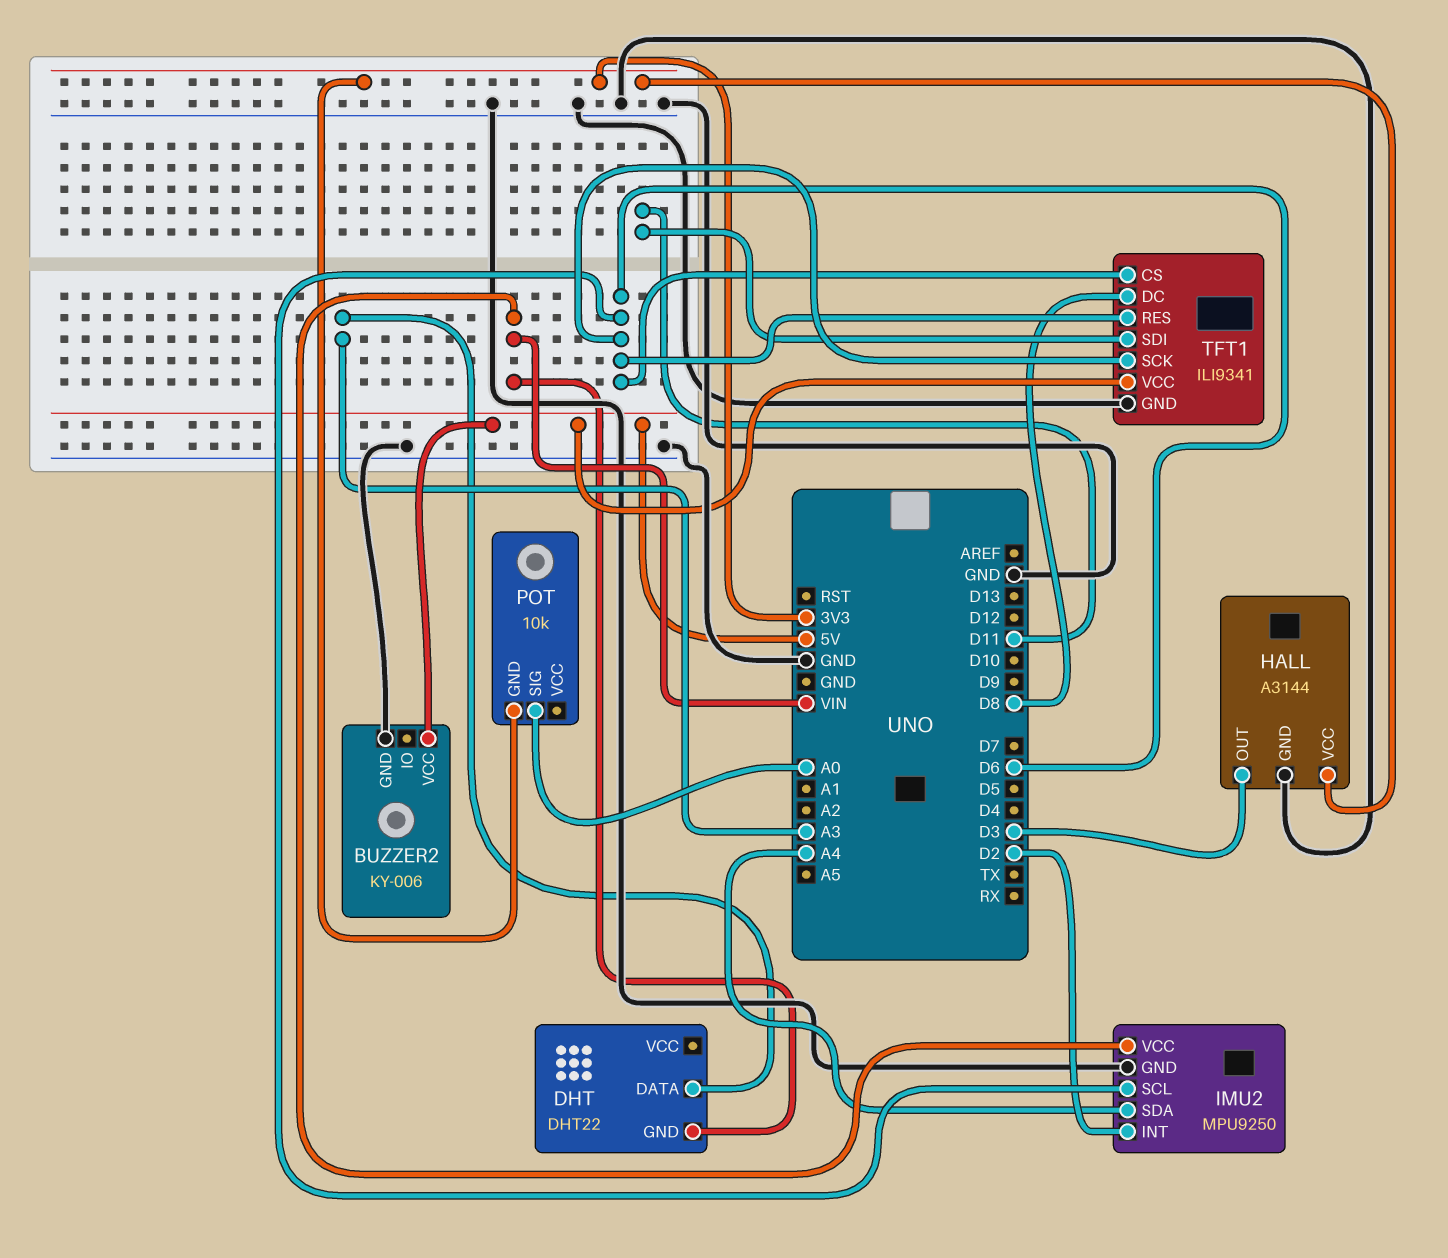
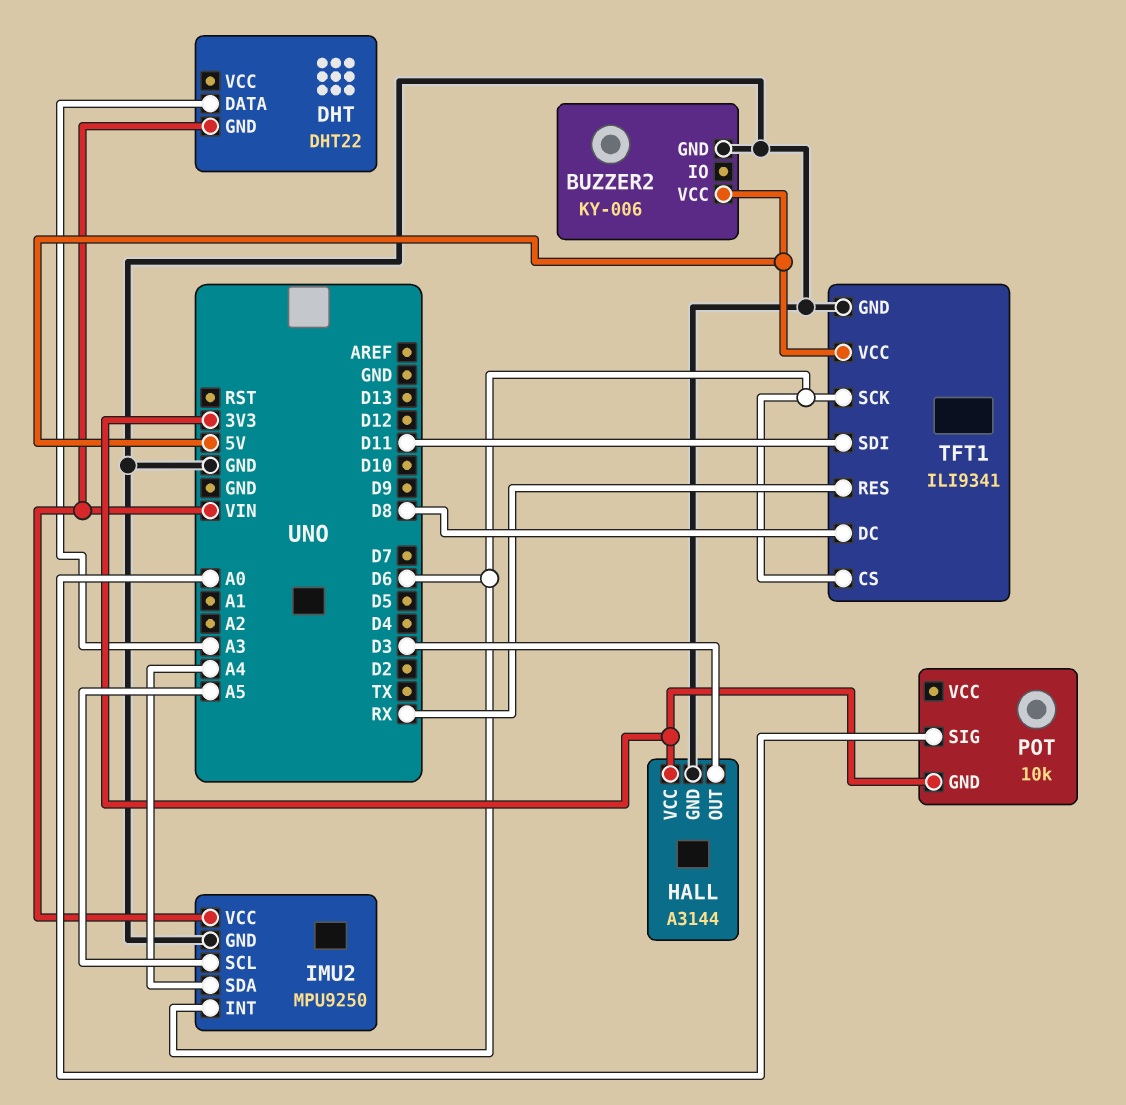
IMU2 pin INT: D2 -> D6
IMU2 pin SCL: D6 -> A5
TFT1 pin RES: D6 -> RX

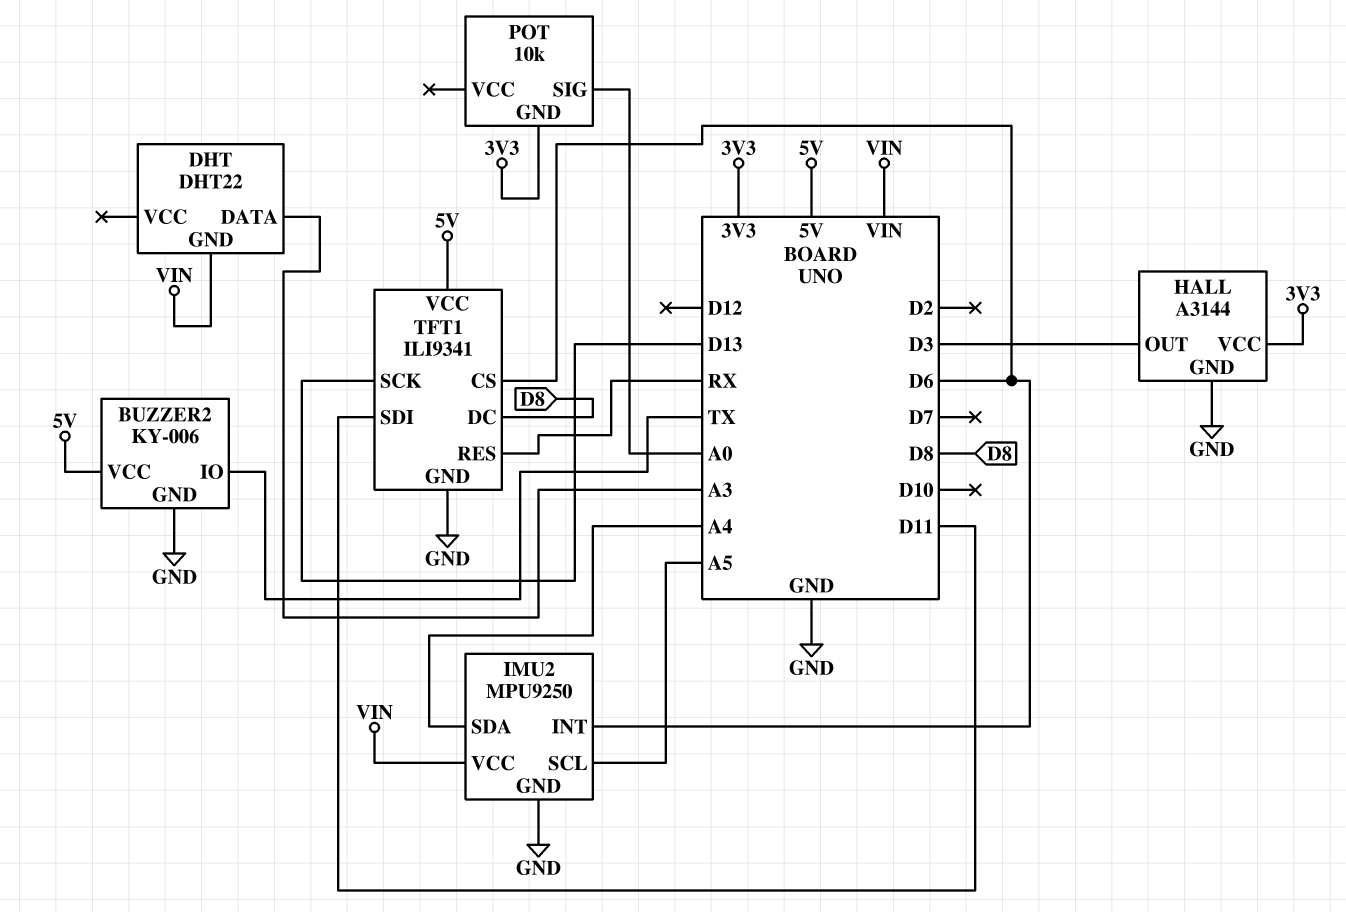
BUZZER2 pin IO: none -> TX
TFT1 pin SCK: D6 -> D13

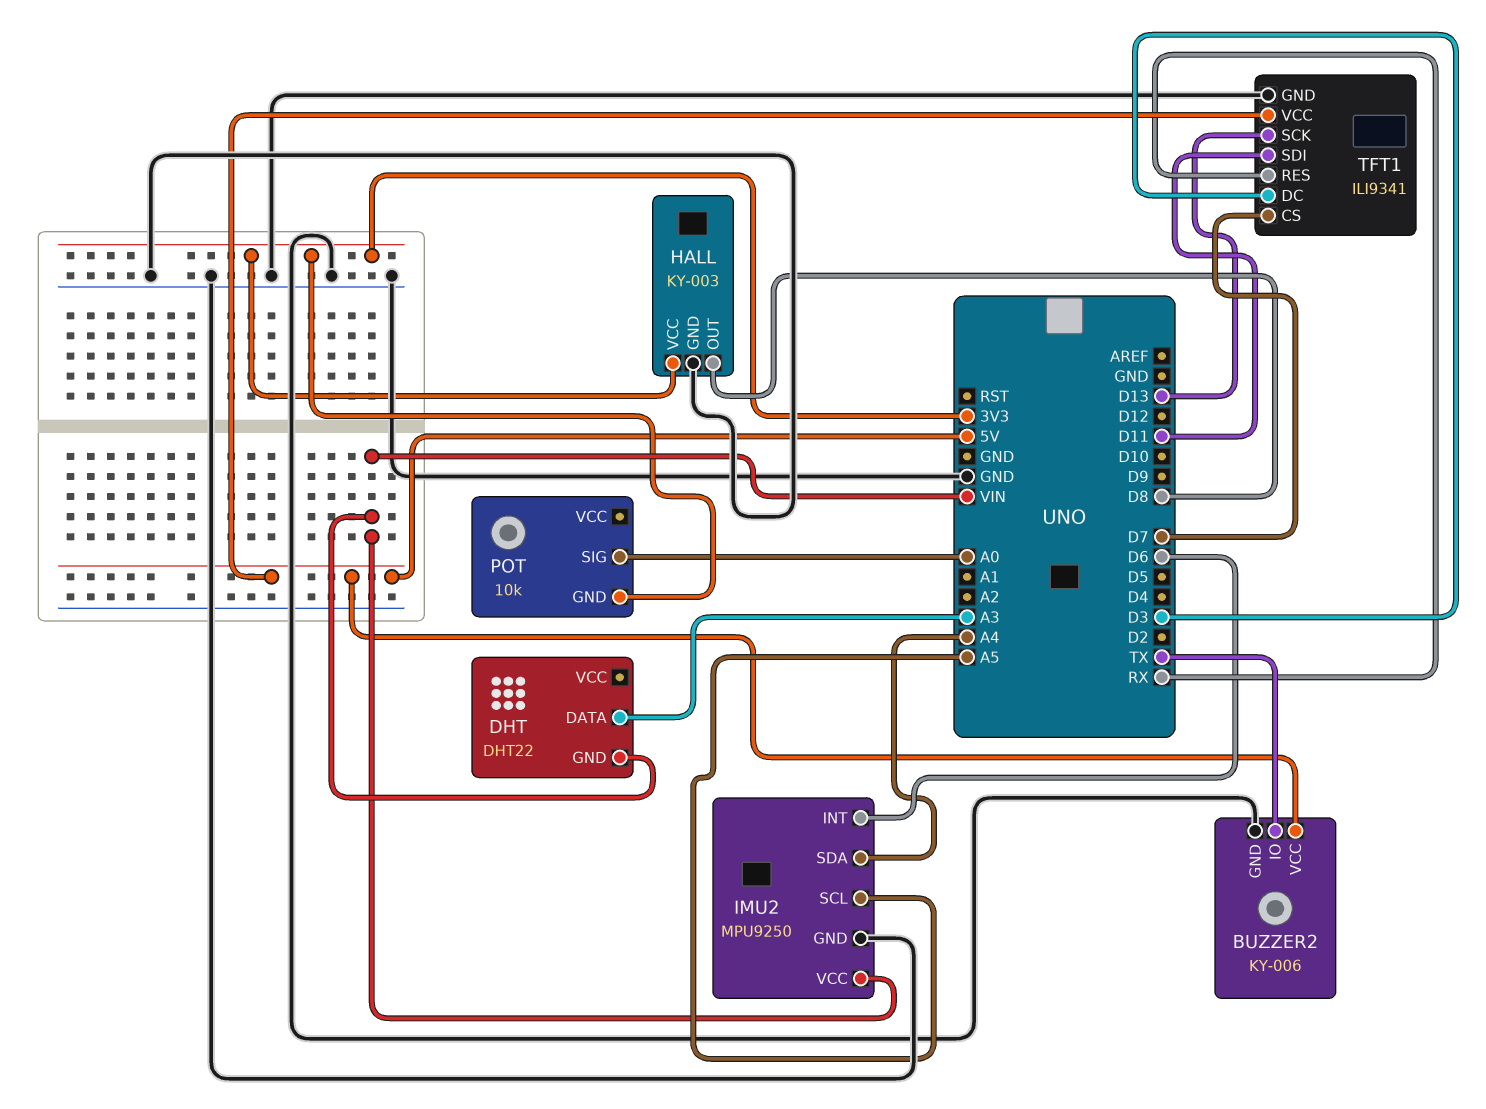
HALL: A3144 -> KY-003
HALL pin OUT: D3 -> D8
TFT1 pin CS: D6 -> D7
TFT1 pin DC: D8 -> D3

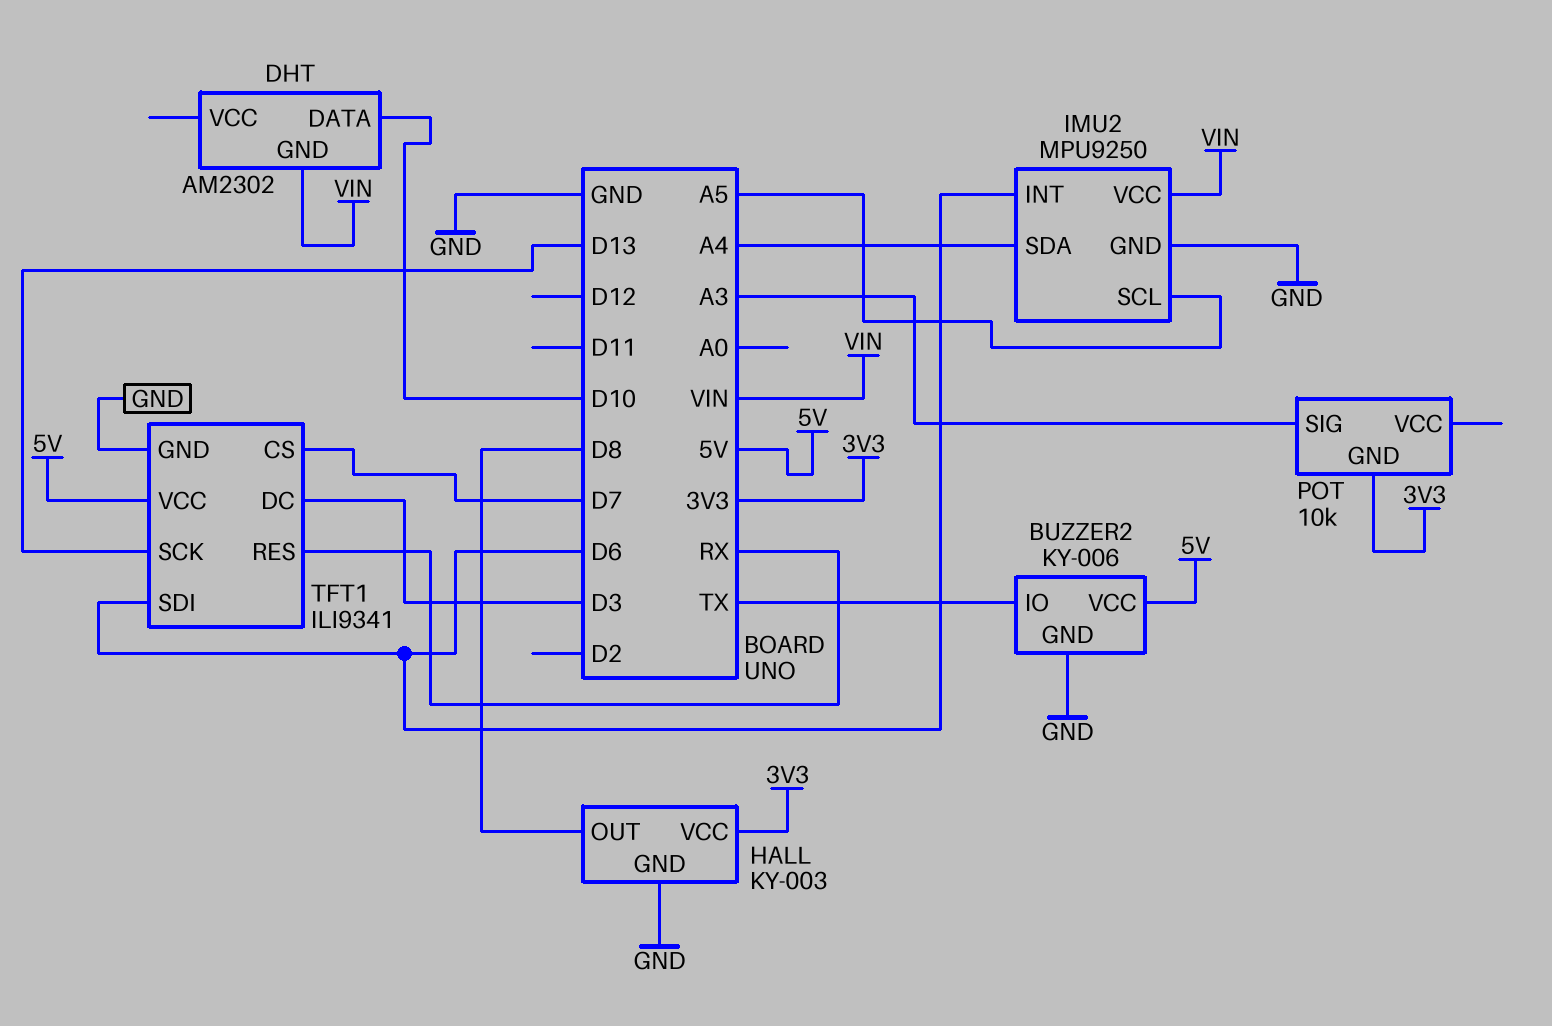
DHT: DHT22 -> AM2302
DHT pin DATA: A3 -> D10
POT pin SIG: A0 -> A3
TFT1 pin SDI: D11 -> D6

